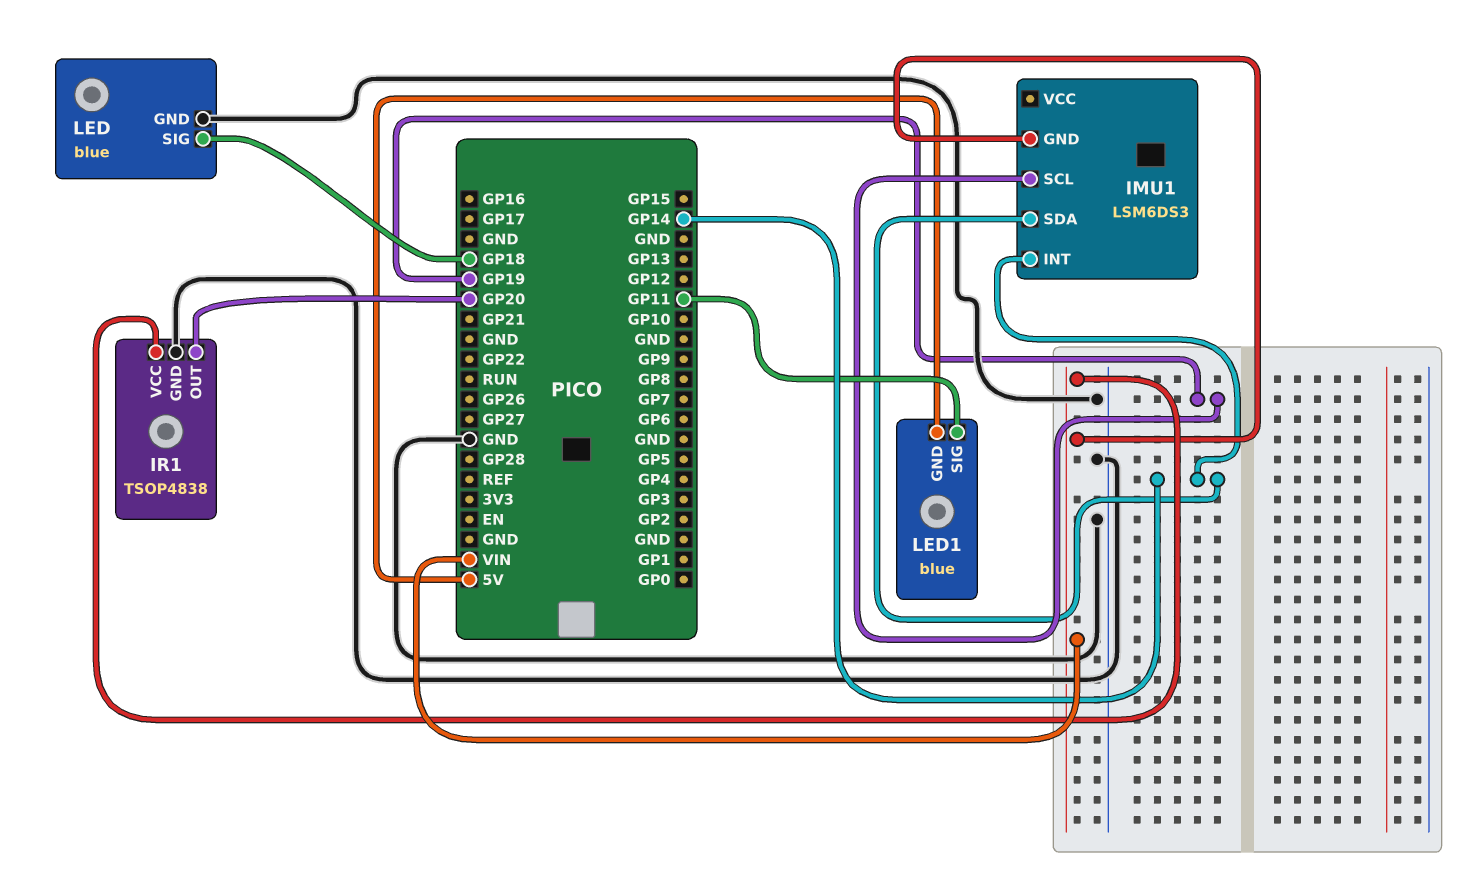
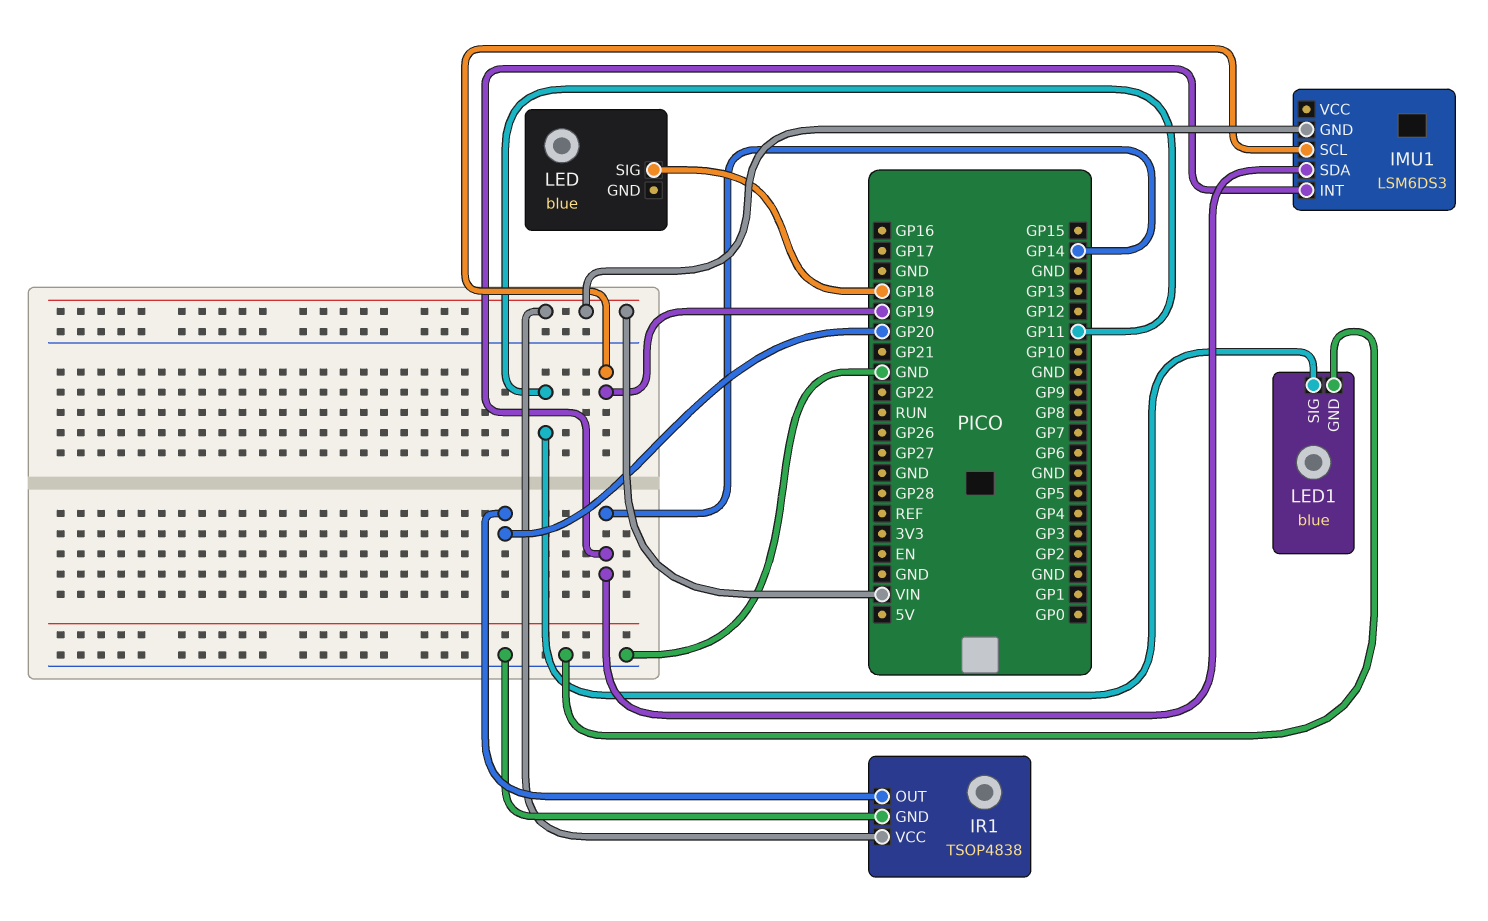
LED pin GND: GND -> none
LED1 pin GND: 5V -> GND

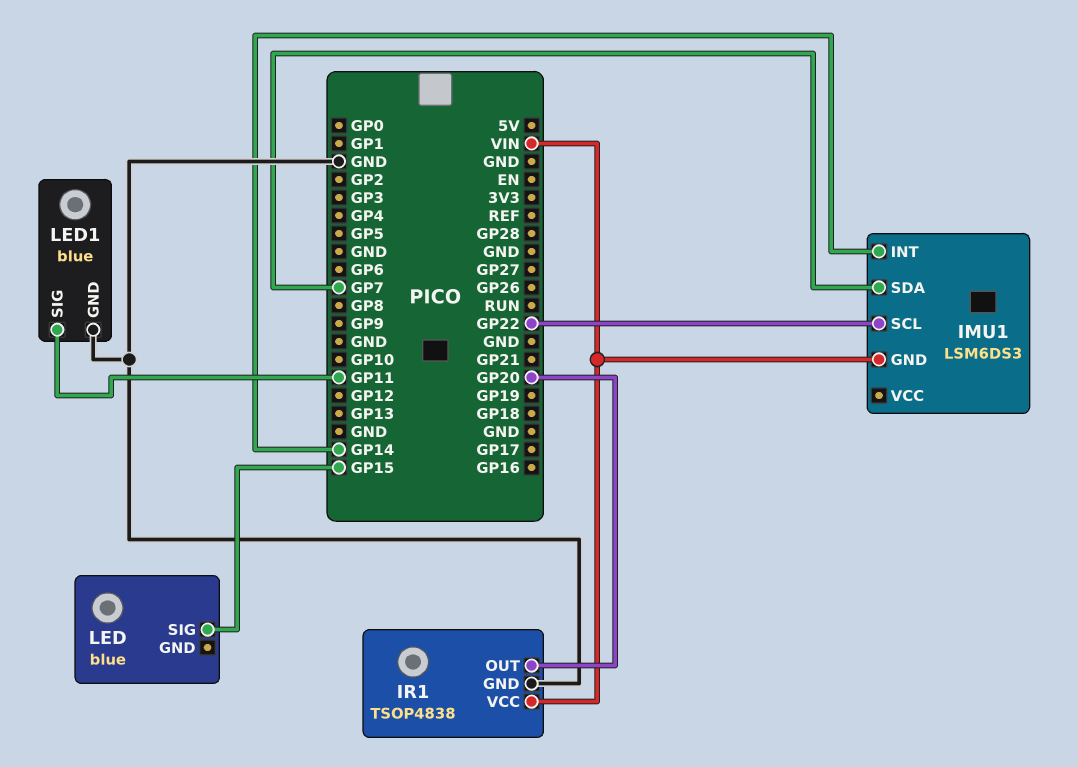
IMU1 pin SCL: GP19 -> GP22
IMU1 pin SDA: GP14 -> GP7
LED pin SIG: GP18 -> GP15

